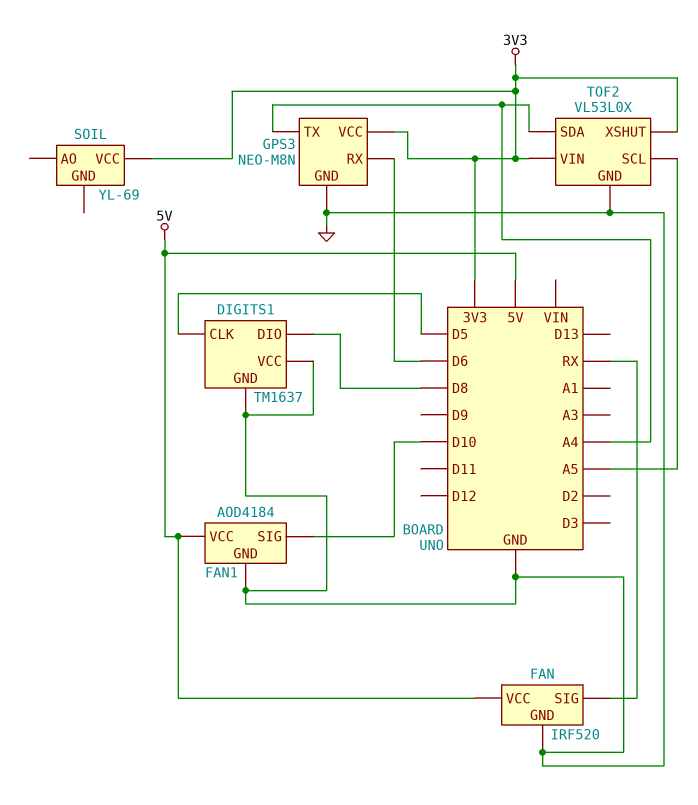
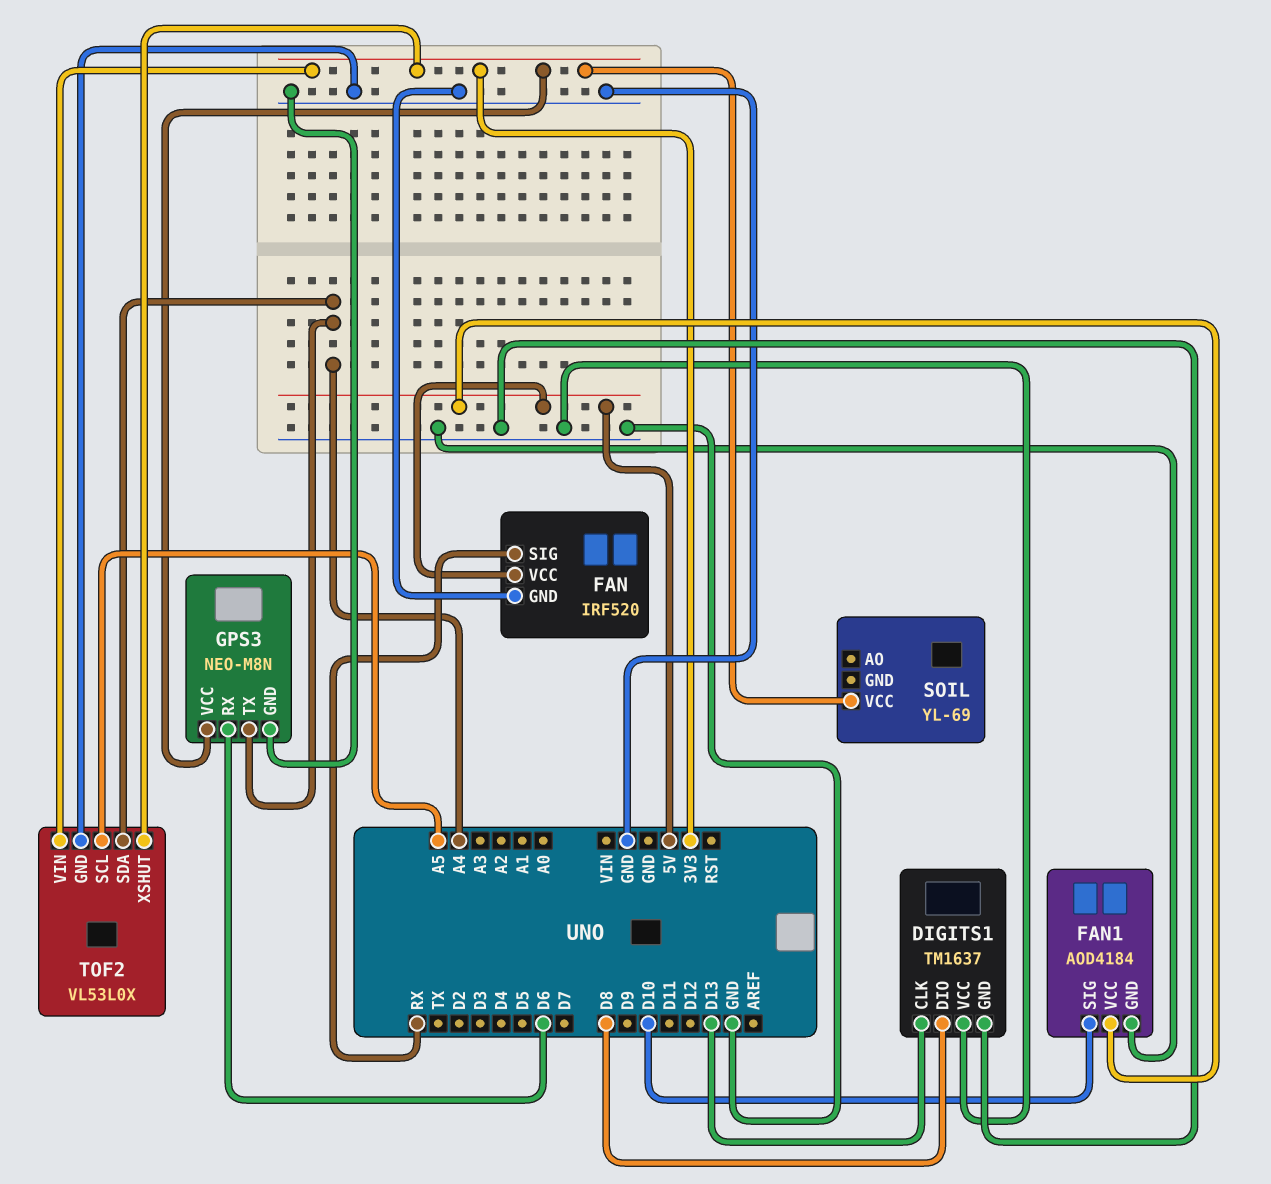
DIGITS1 pin CLK: D5 -> D13

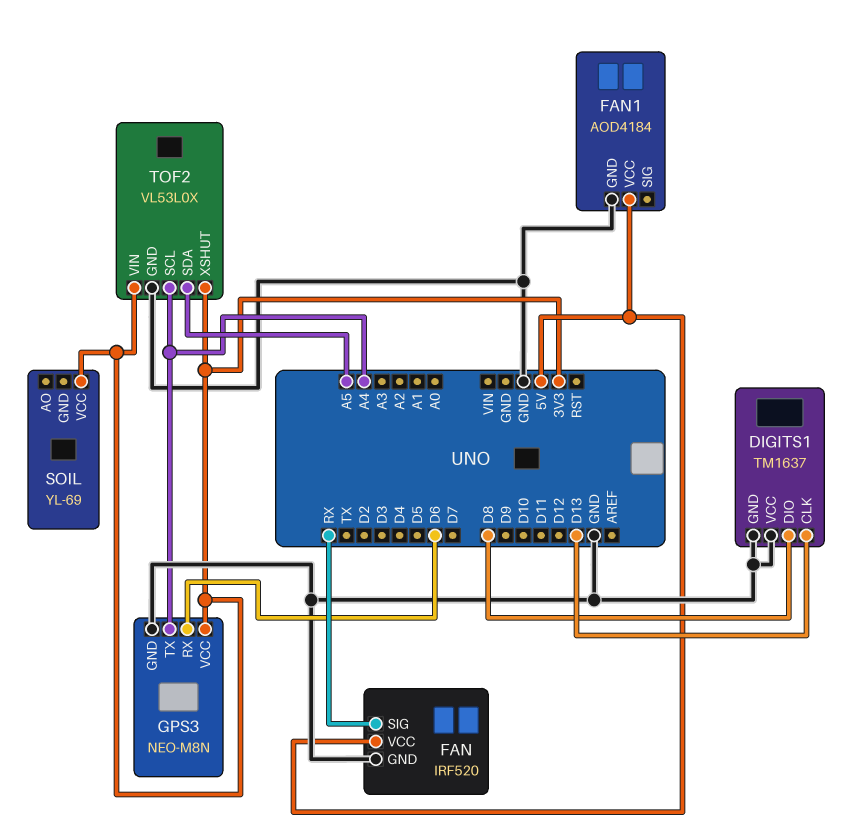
FAN1 pin SIG: D10 -> none
TOF2 pin SCL: A5 -> A4
TOF2 pin SDA: A4 -> A5

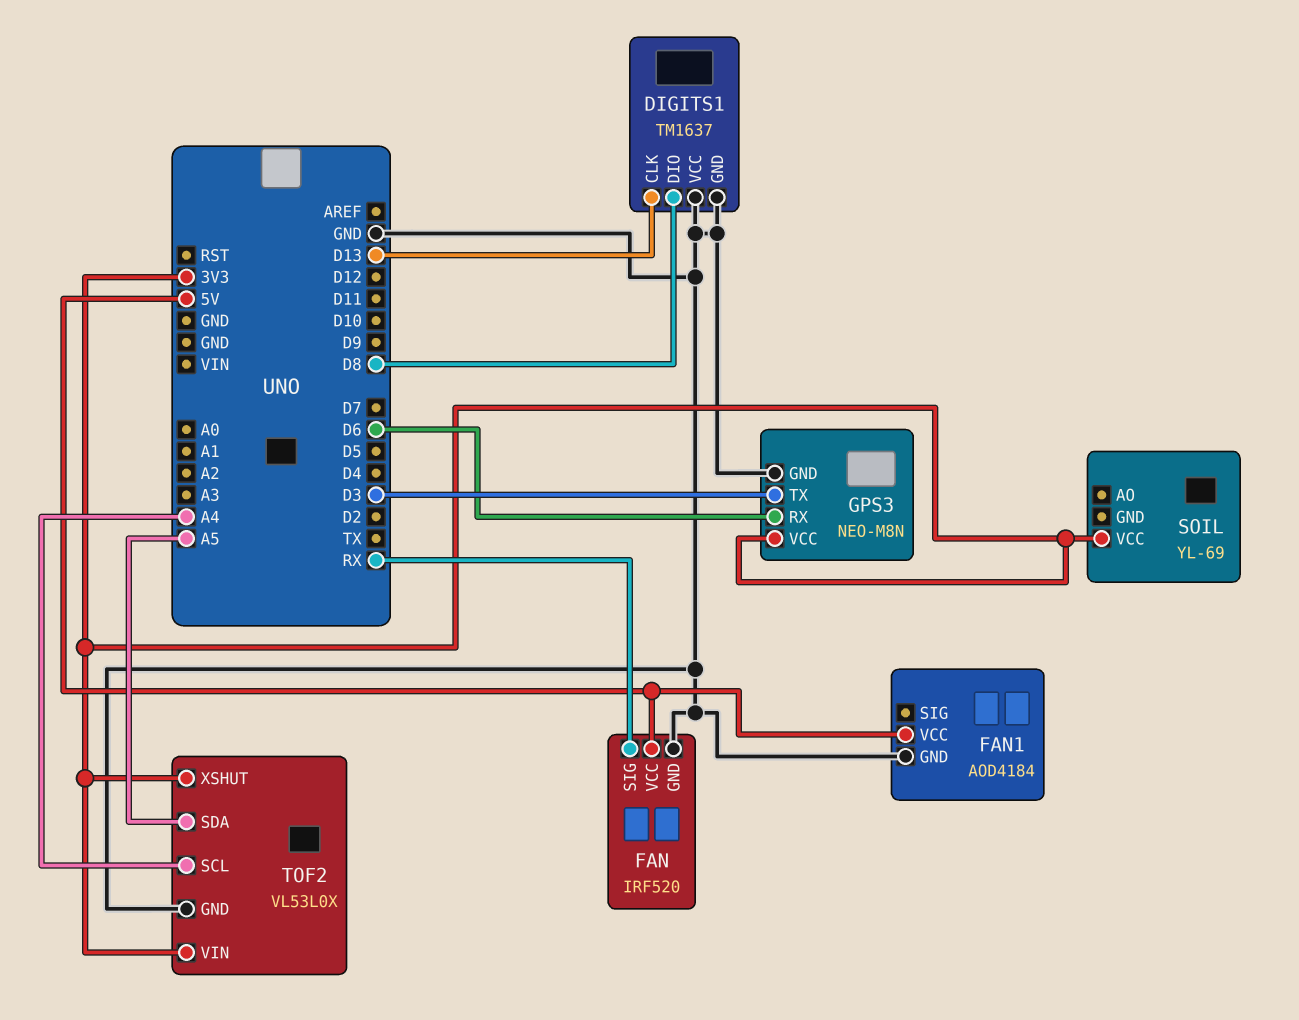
GPS3 pin TX: A4 -> D3

